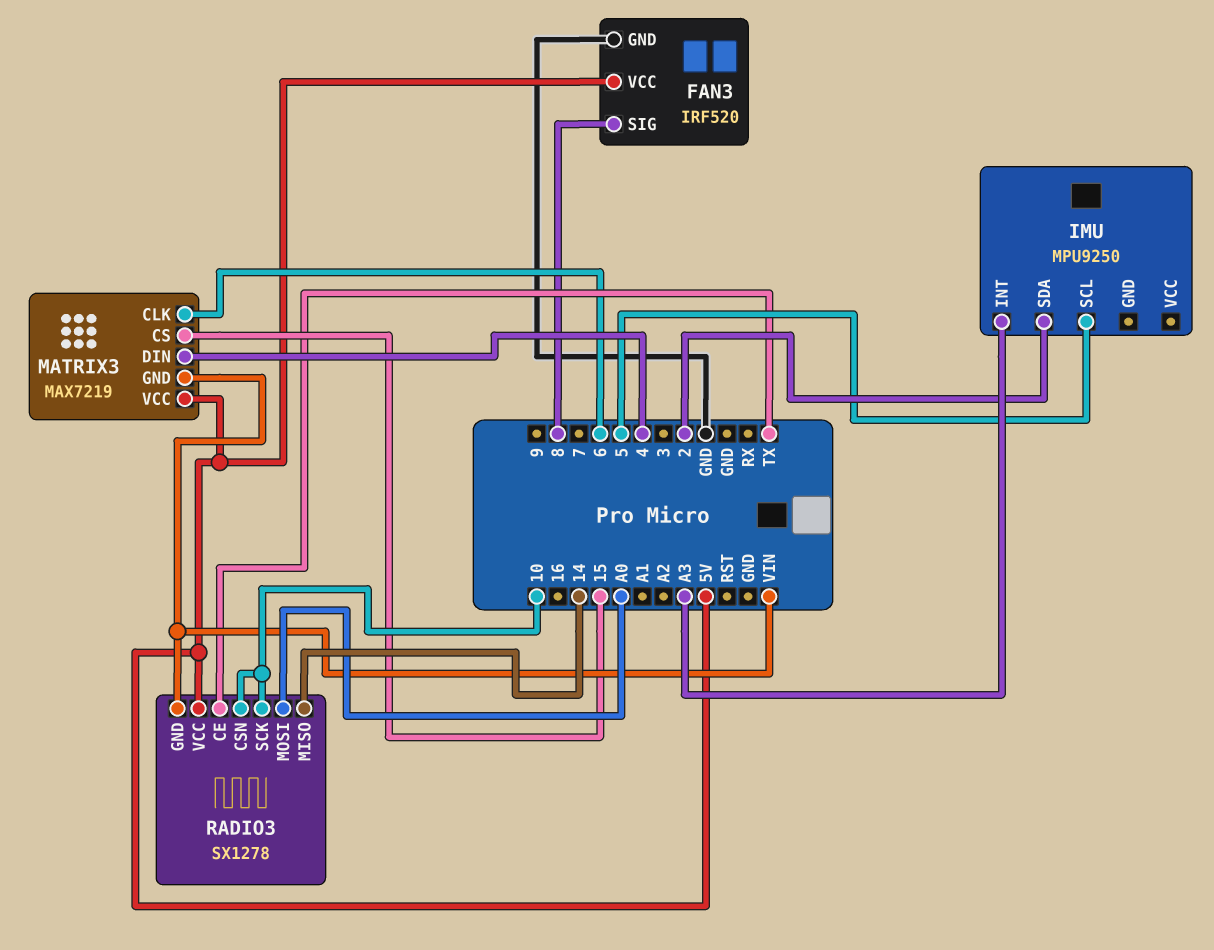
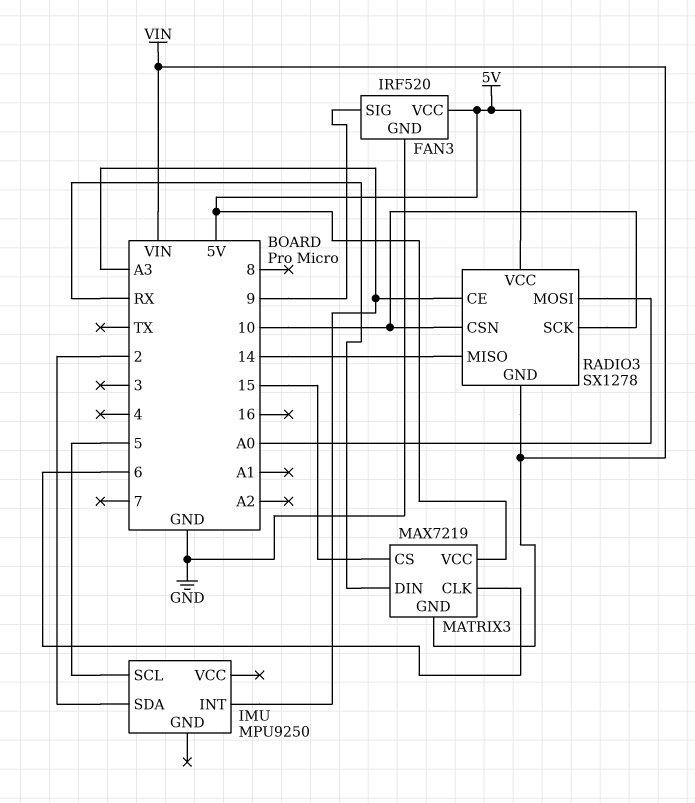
FAN3 pin SIG: 8 -> 9
MATRIX3 pin DIN: 4 -> RX
RADIO3 pin CE: TX -> A3

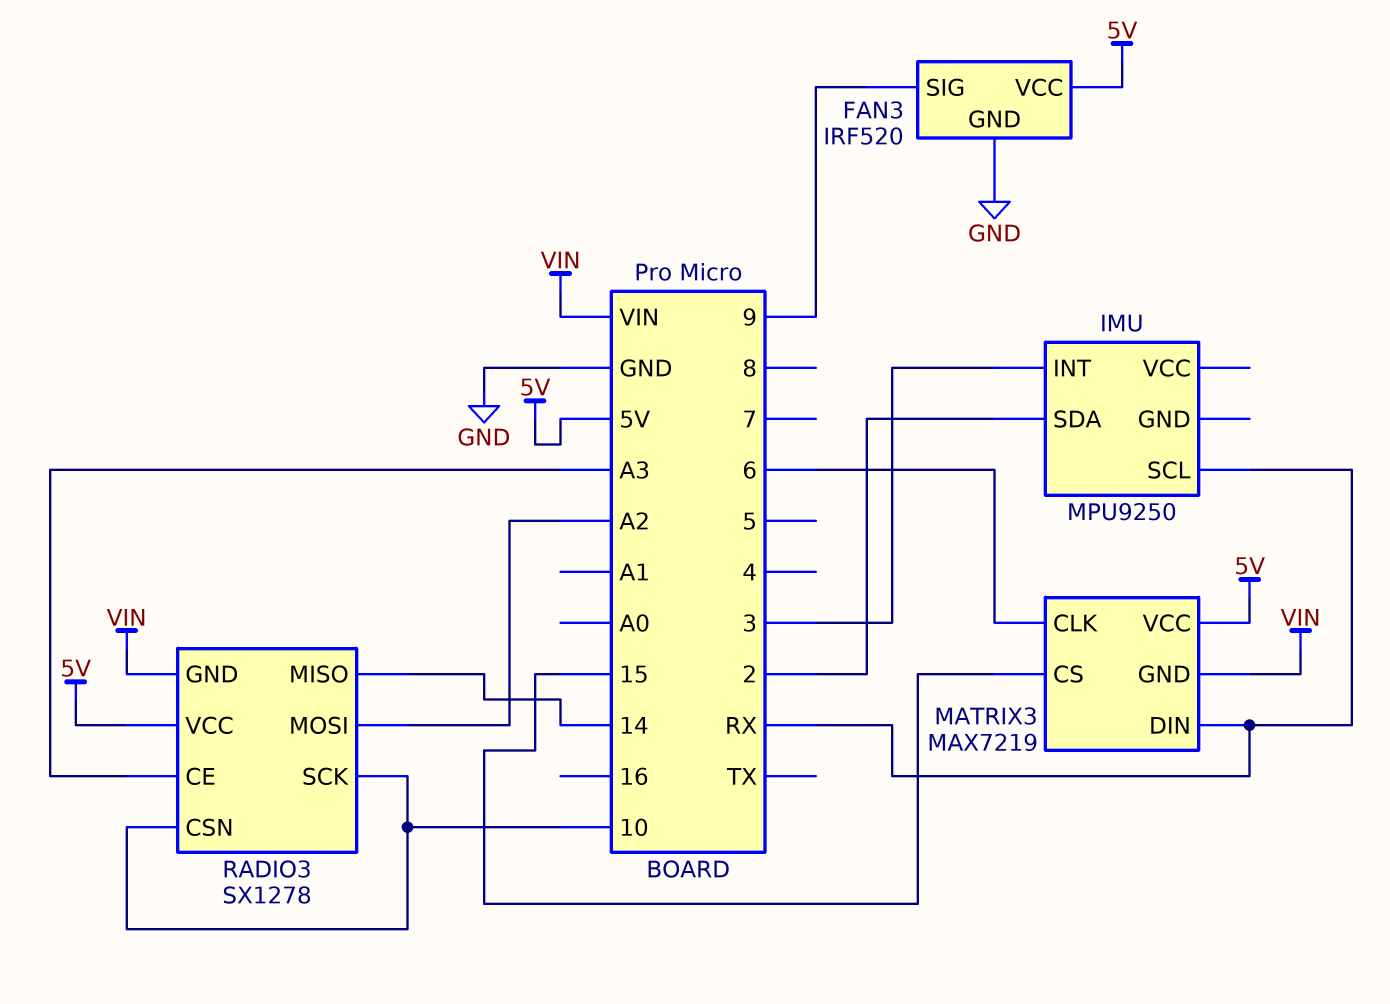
IMU pin INT: A3 -> 3
IMU pin SCL: 5 -> RX
RADIO3 pin MOSI: A0 -> A2

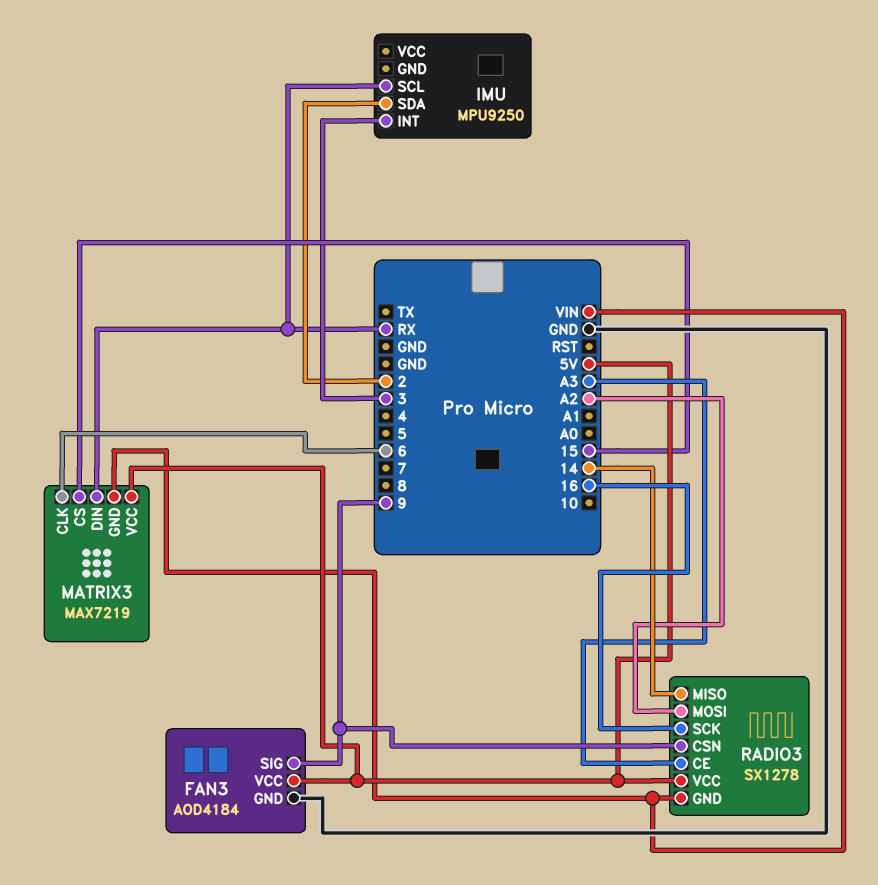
FAN3: IRF520 -> AOD4184
RADIO3 pin CSN: 10 -> 9
RADIO3 pin SCK: 10 -> 16

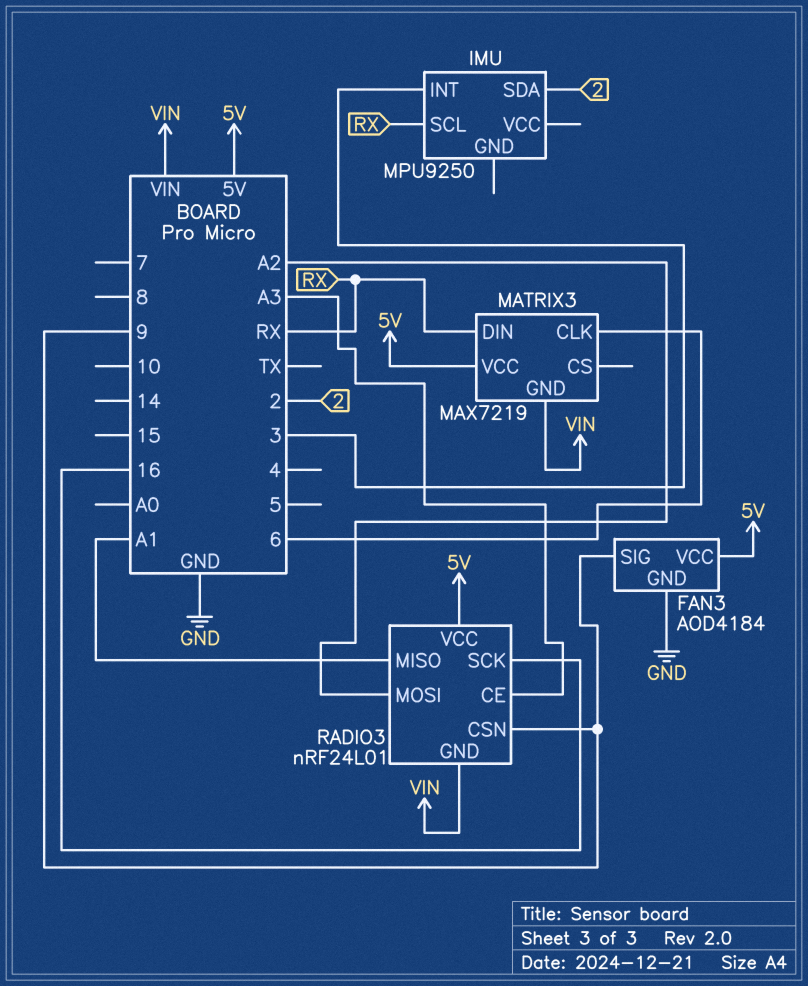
MATRIX3 pin CS: 15 -> none
RADIO3: SX1278 -> nRF24L01
RADIO3 pin MISO: 14 -> A1

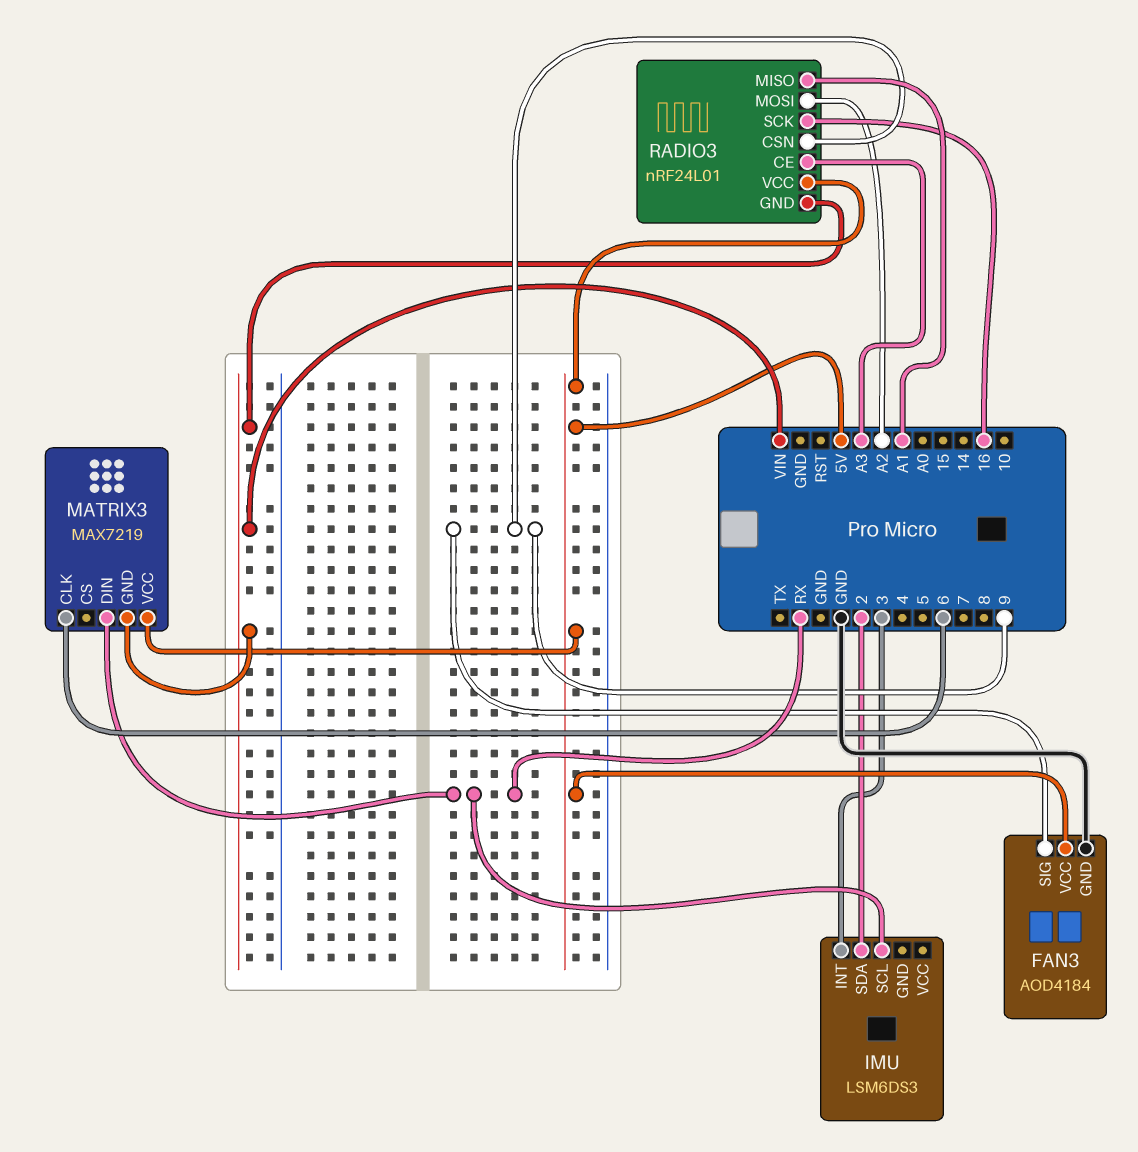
IMU: MPU9250 -> LSM6DS3

